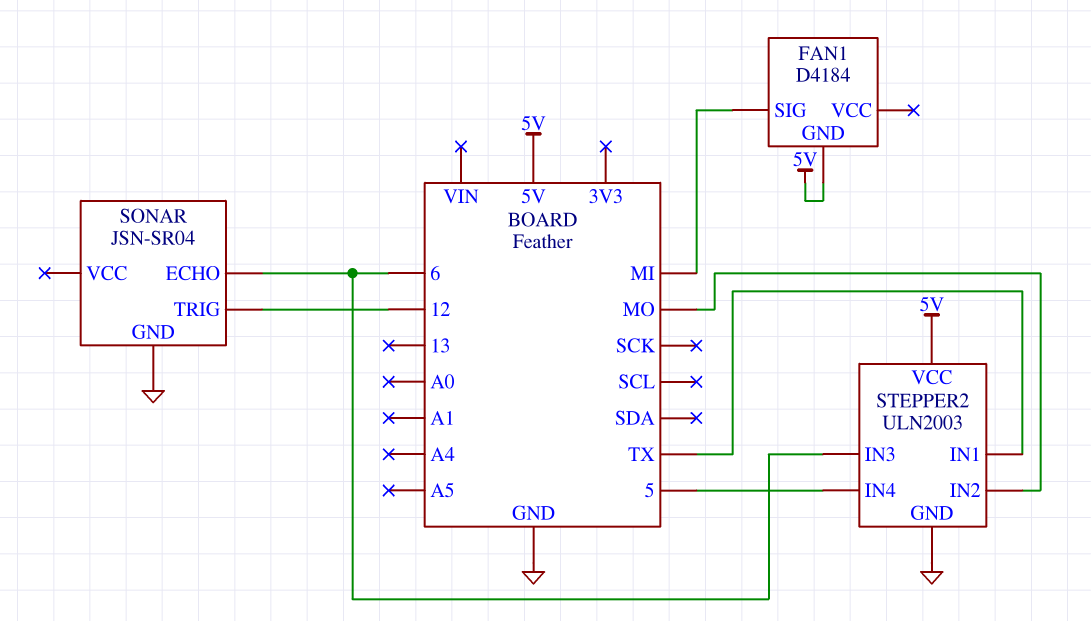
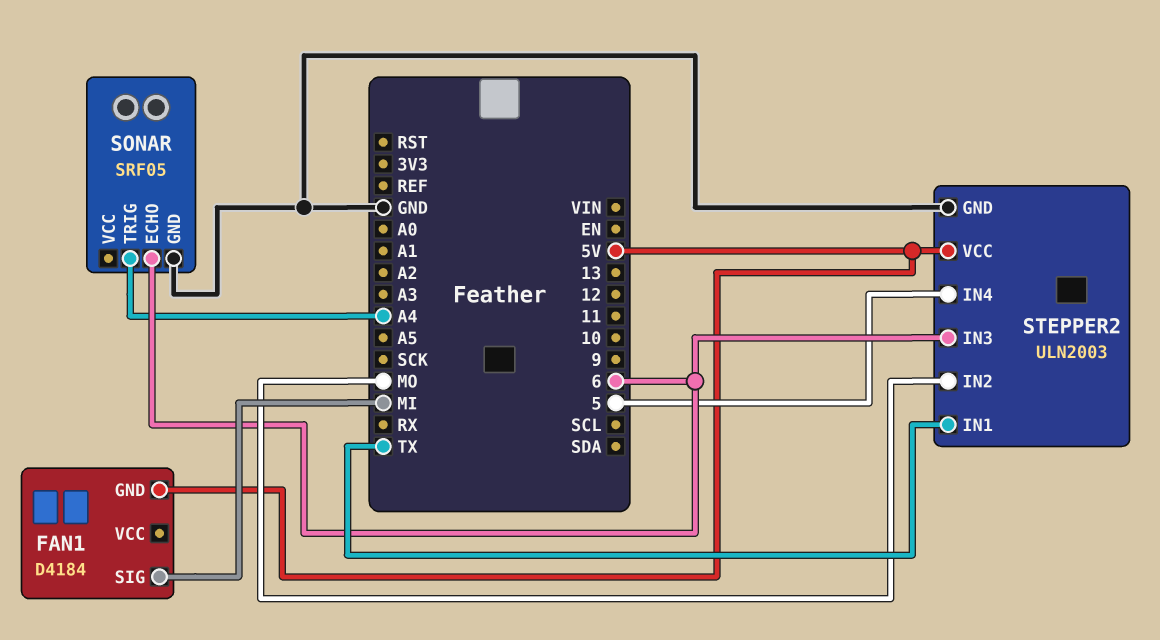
SONAR: JSN-SR04 -> SRF05
SONAR pin TRIG: 12 -> A4

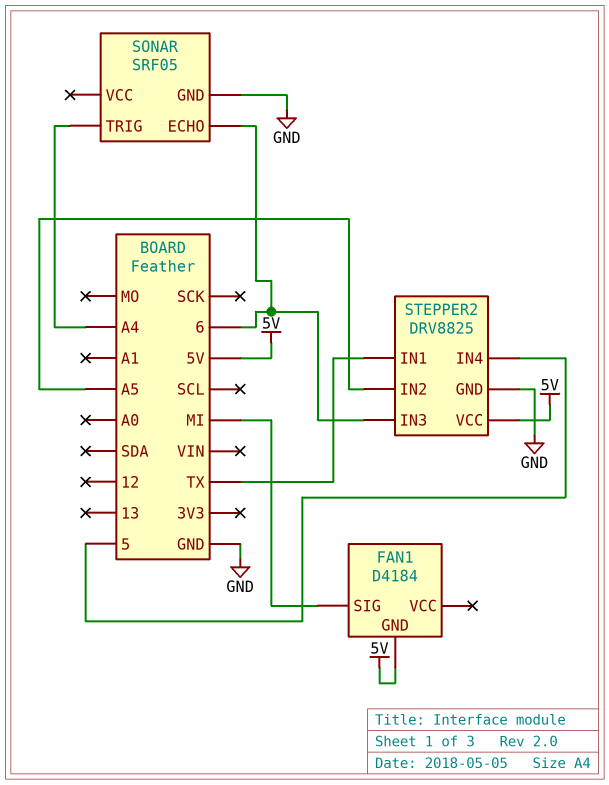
STEPPER2: ULN2003 -> DRV8825
STEPPER2 pin IN2: MO -> A5

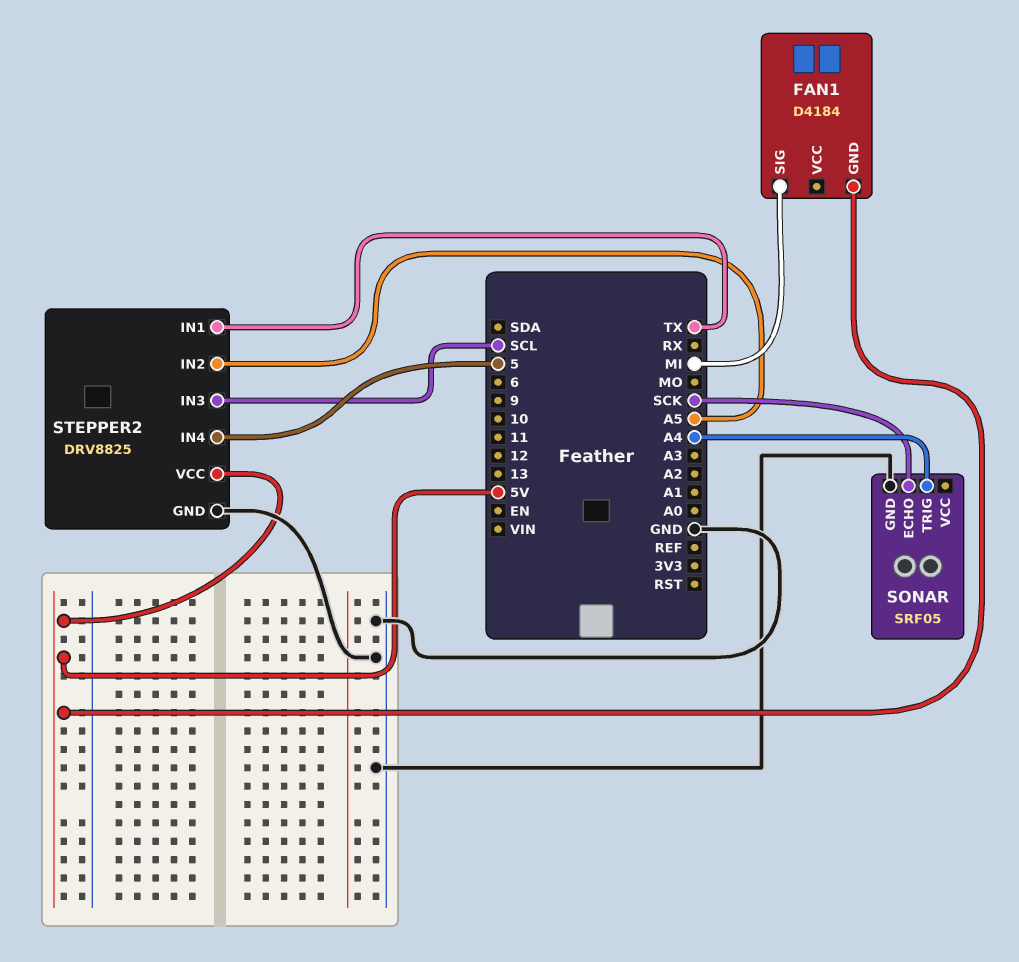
SONAR pin ECHO: 6 -> SCK
STEPPER2 pin IN3: 6 -> SCL

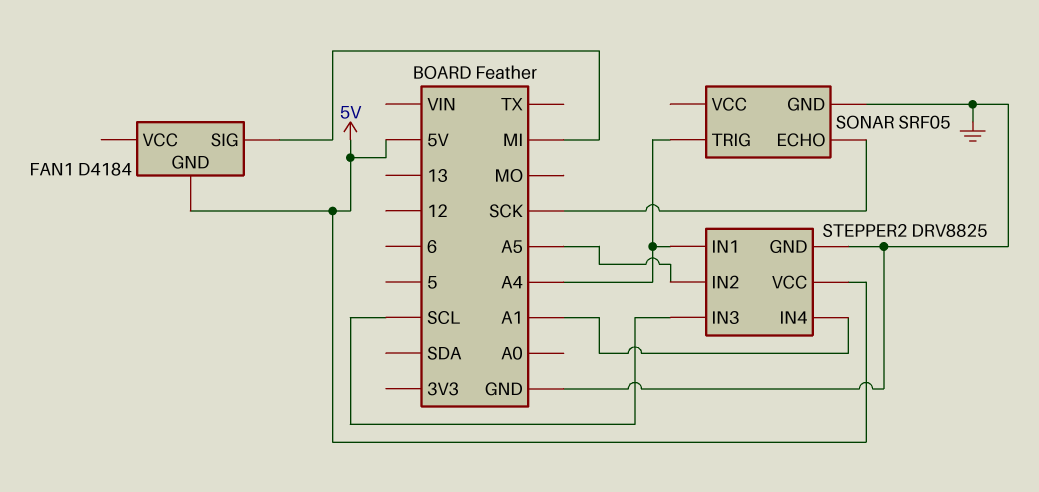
STEPPER2 pin IN1: TX -> A4
STEPPER2 pin IN4: 5 -> A1

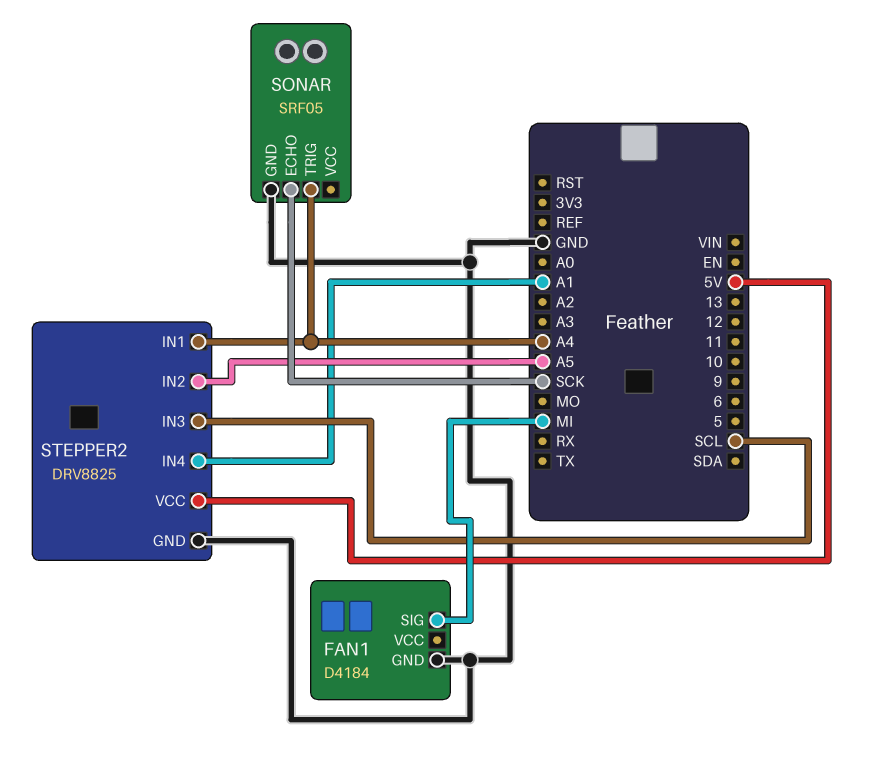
FAN1 pin GND: 5V -> GND

